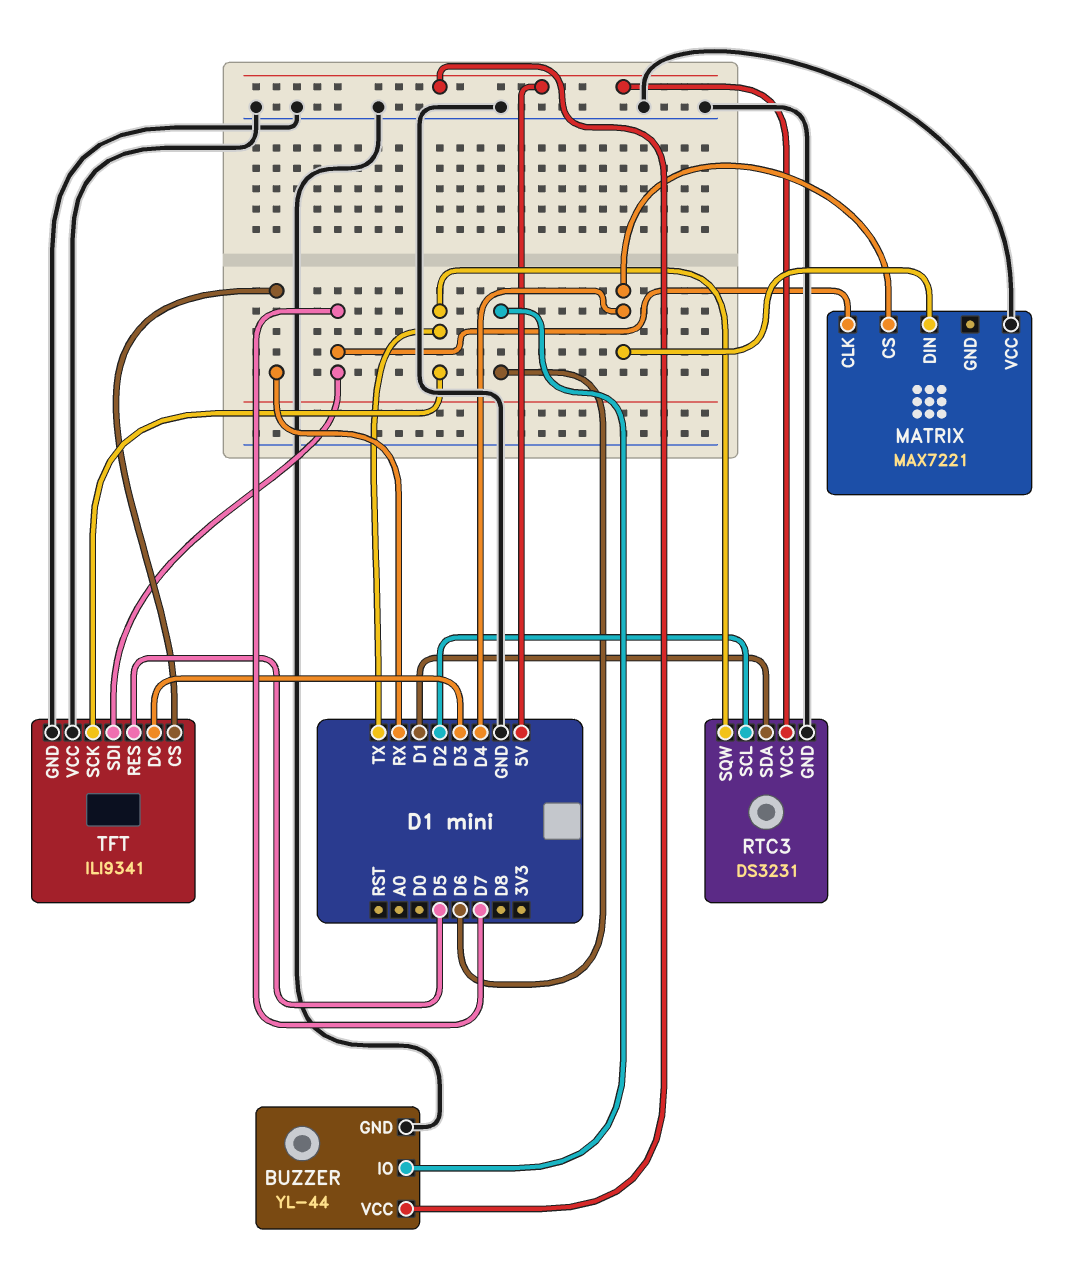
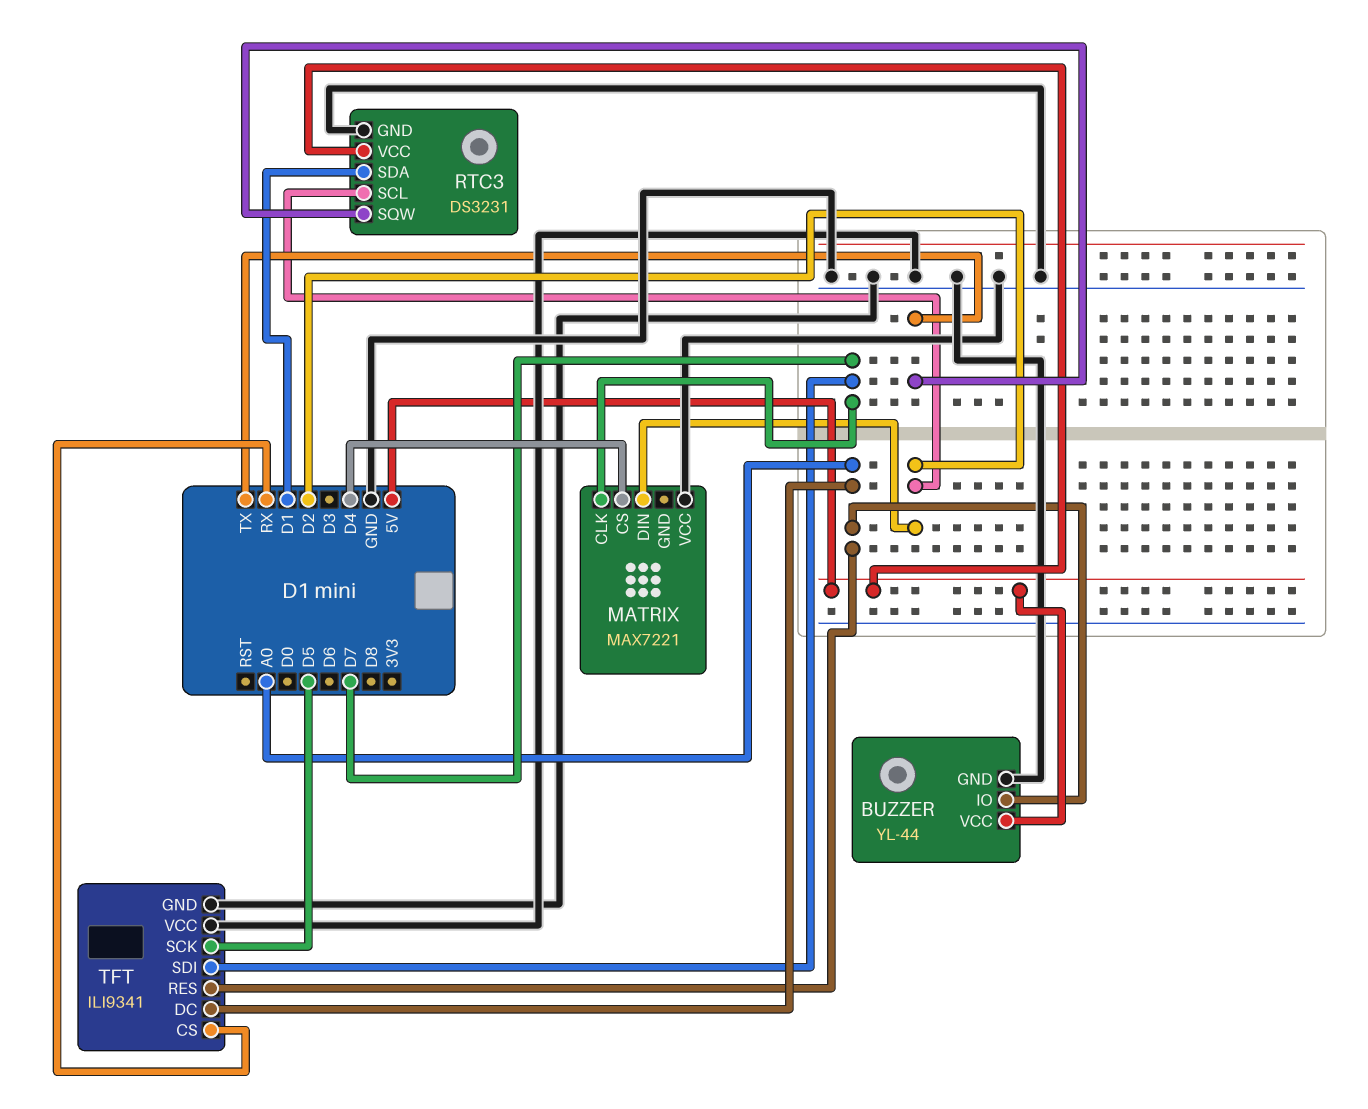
BUZZER pin IO: D6 -> A0
MATRIX pin DIN: D4 -> D2
TFT pin DC: D3 -> A0
TFT pin RES: D5 -> A0
TFT pin SCK: TX -> D5

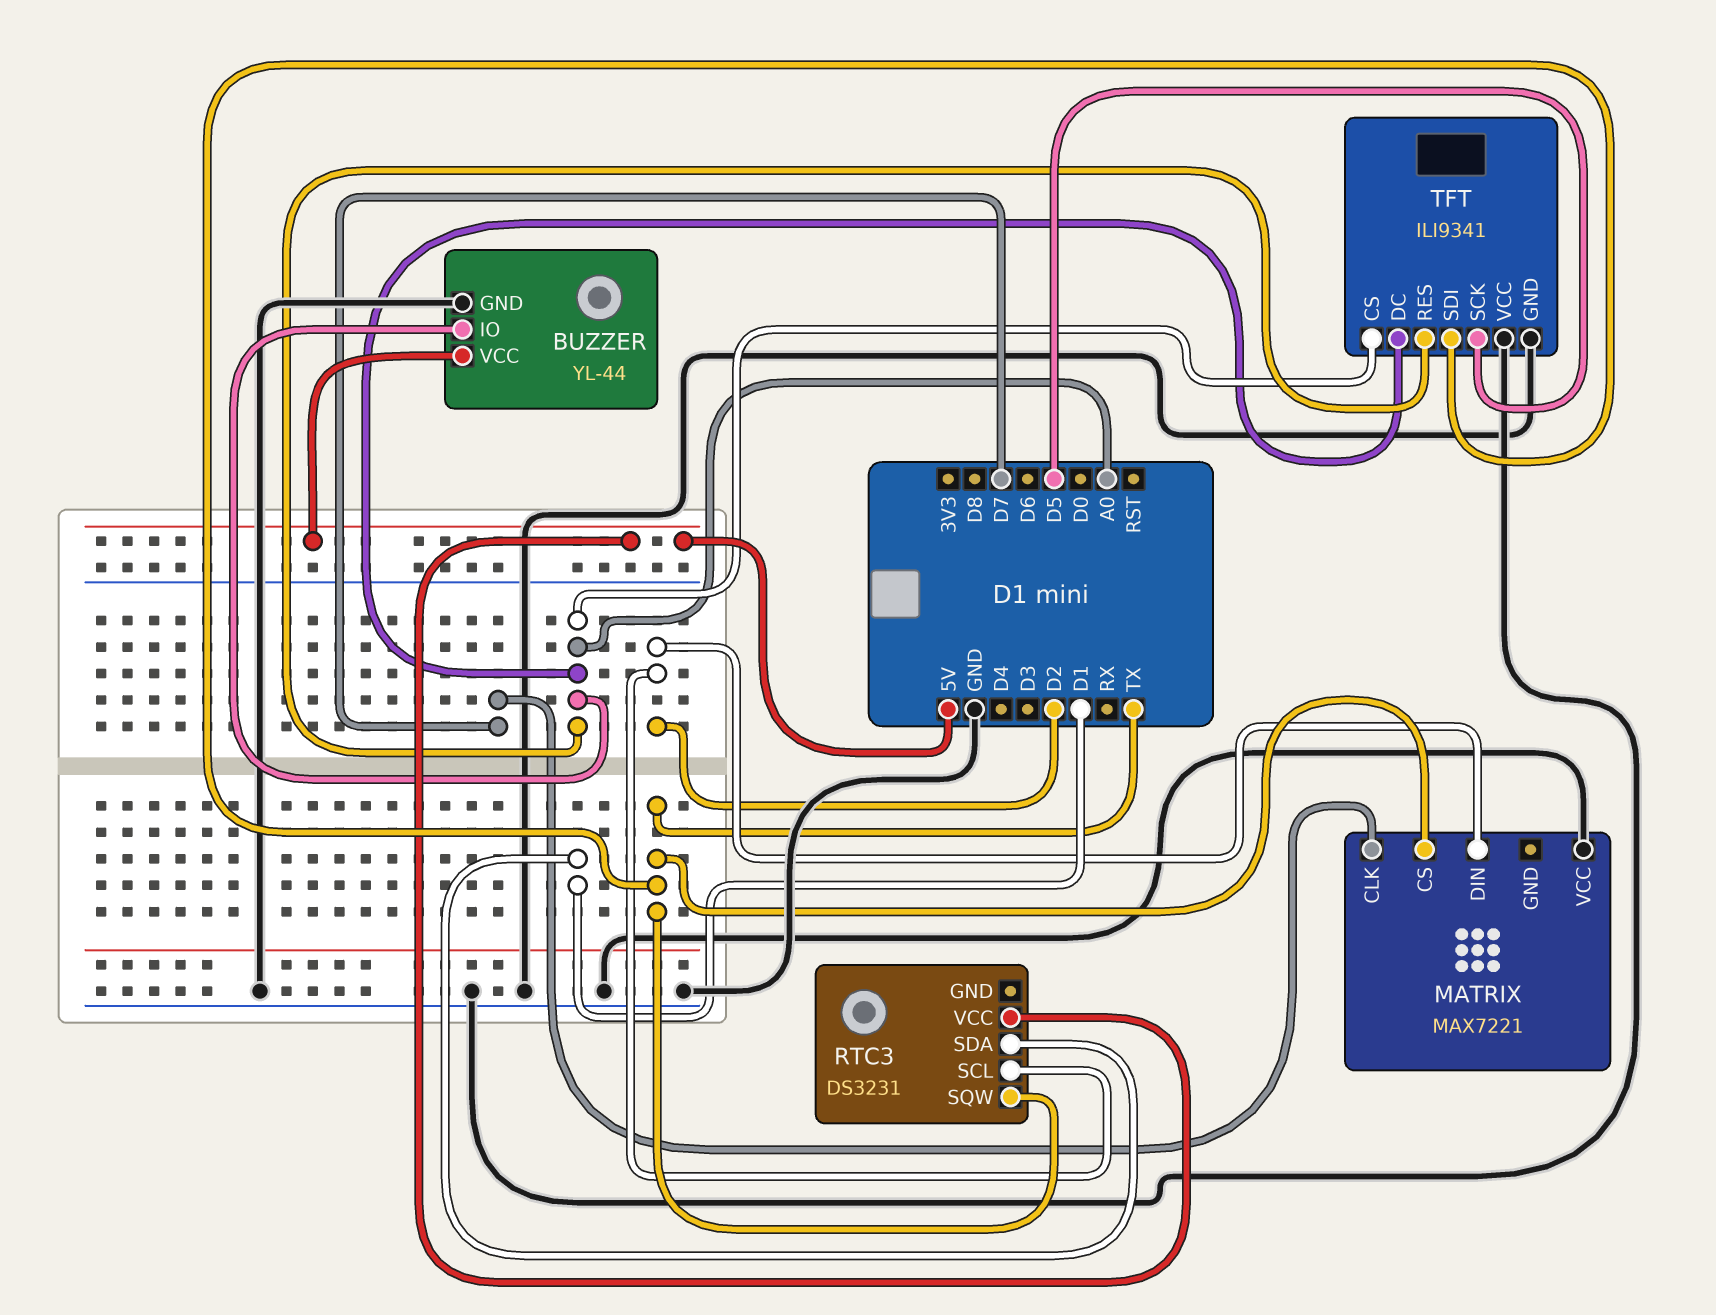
MATRIX pin CS: D4 -> TX
RTC3 pin GND: GND -> none
TFT pin CS: RX -> A0
TFT pin SDI: D7 -> TX

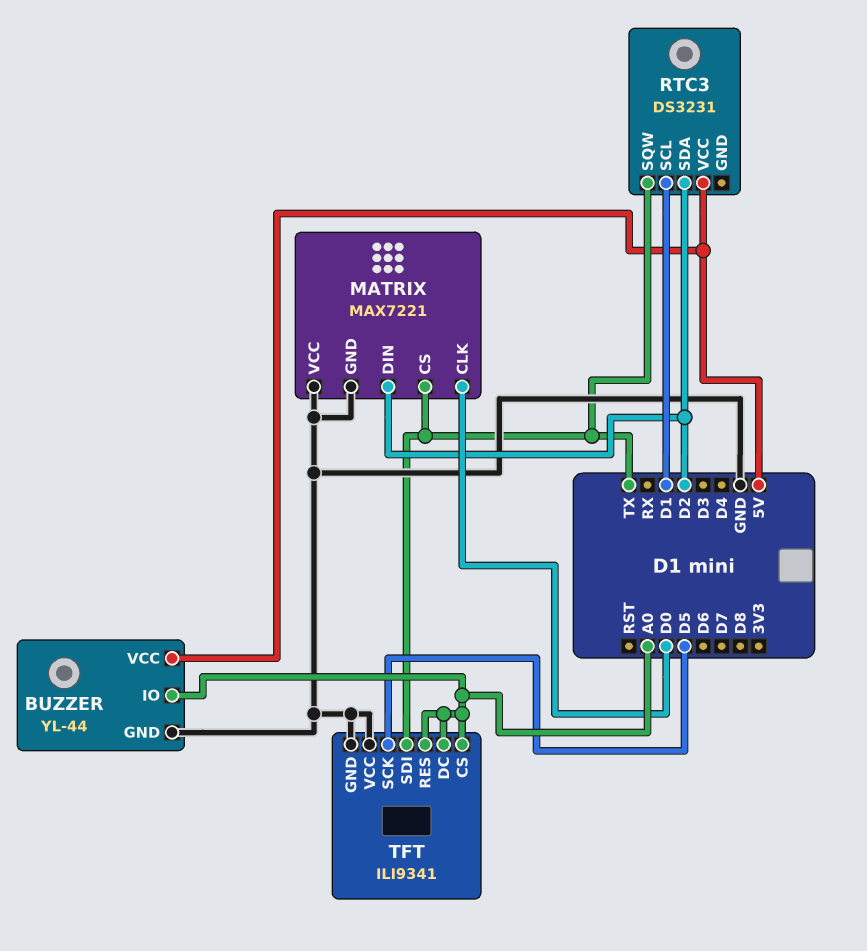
MATRIX pin CLK: D7 -> D0
MATRIX pin GND: none -> GND
RTC3 pin SCL: D2 -> D1
RTC3 pin SDA: D1 -> D2

